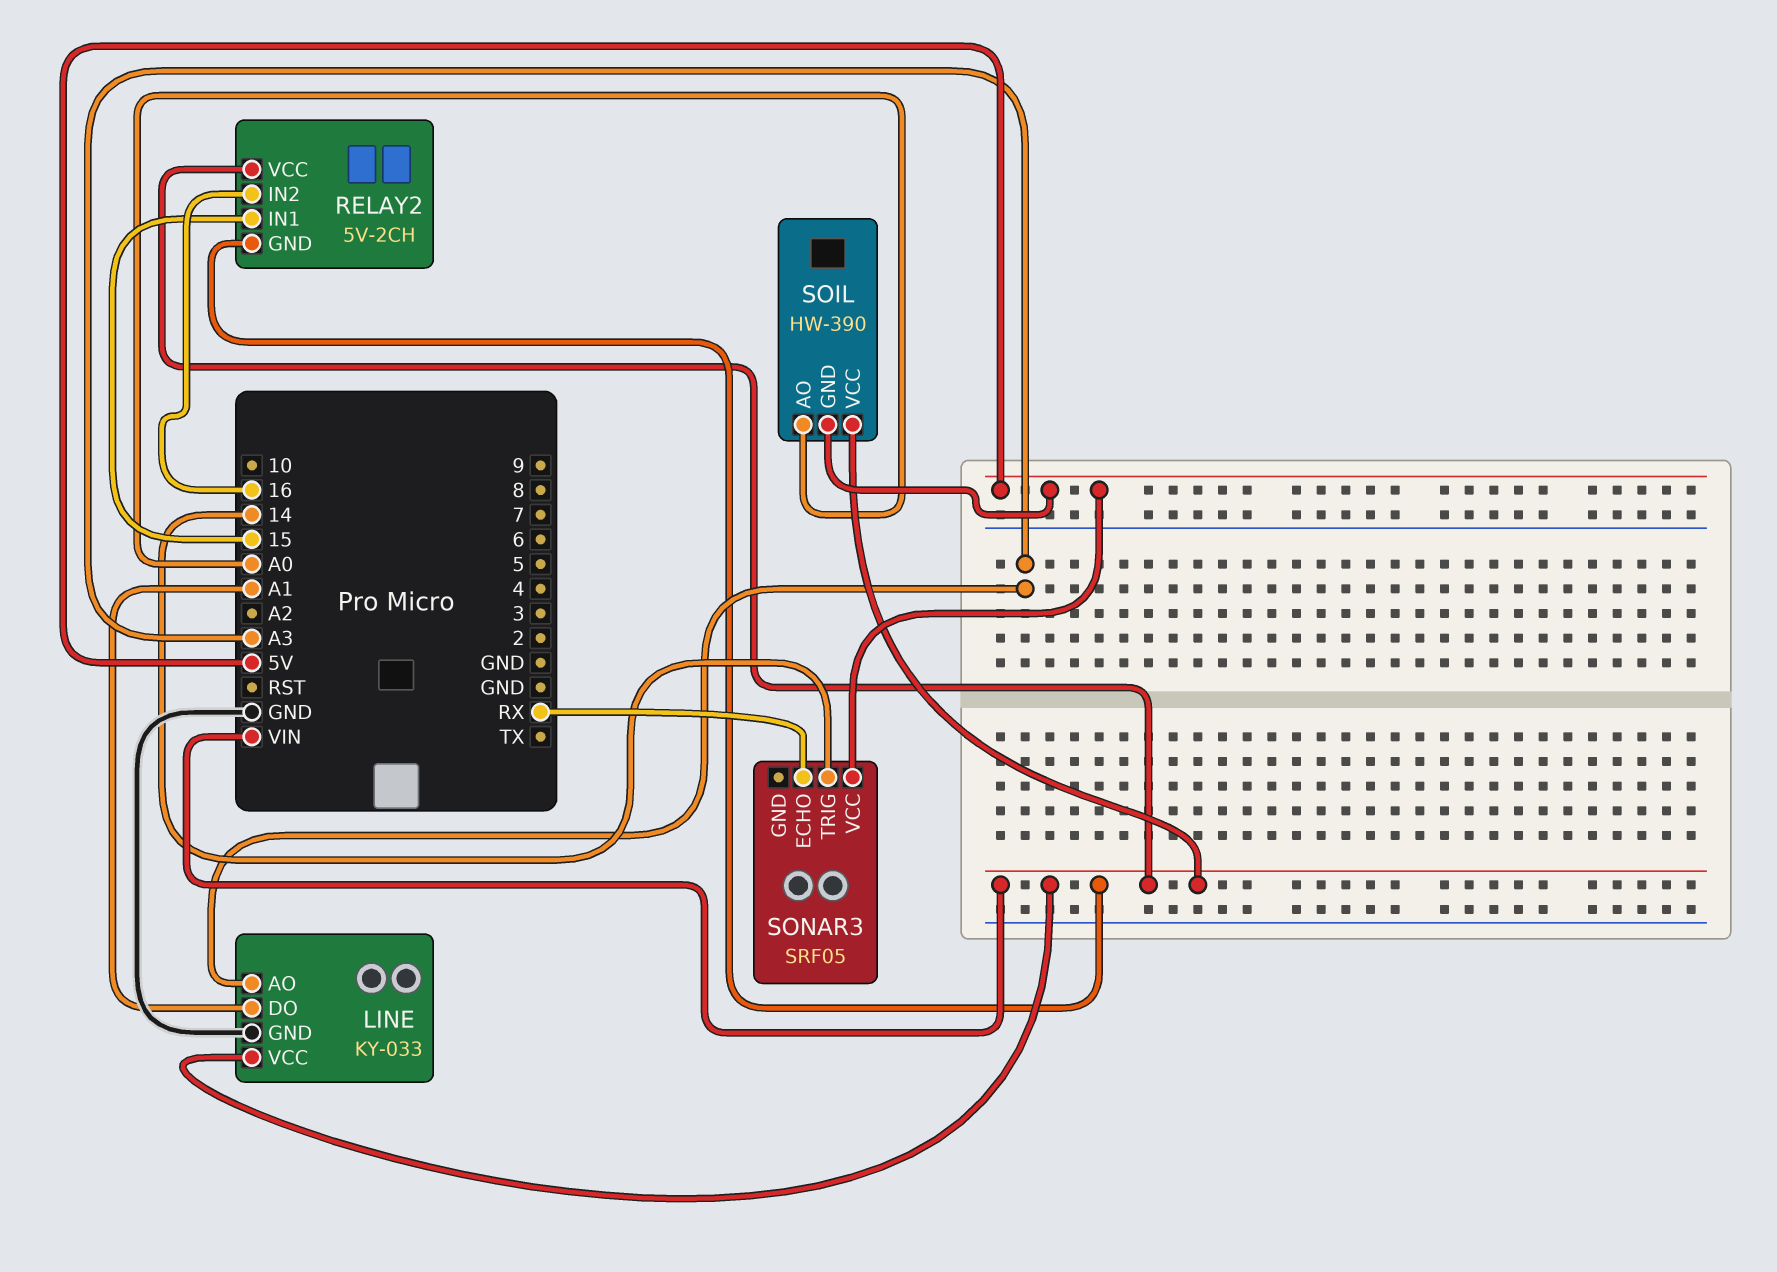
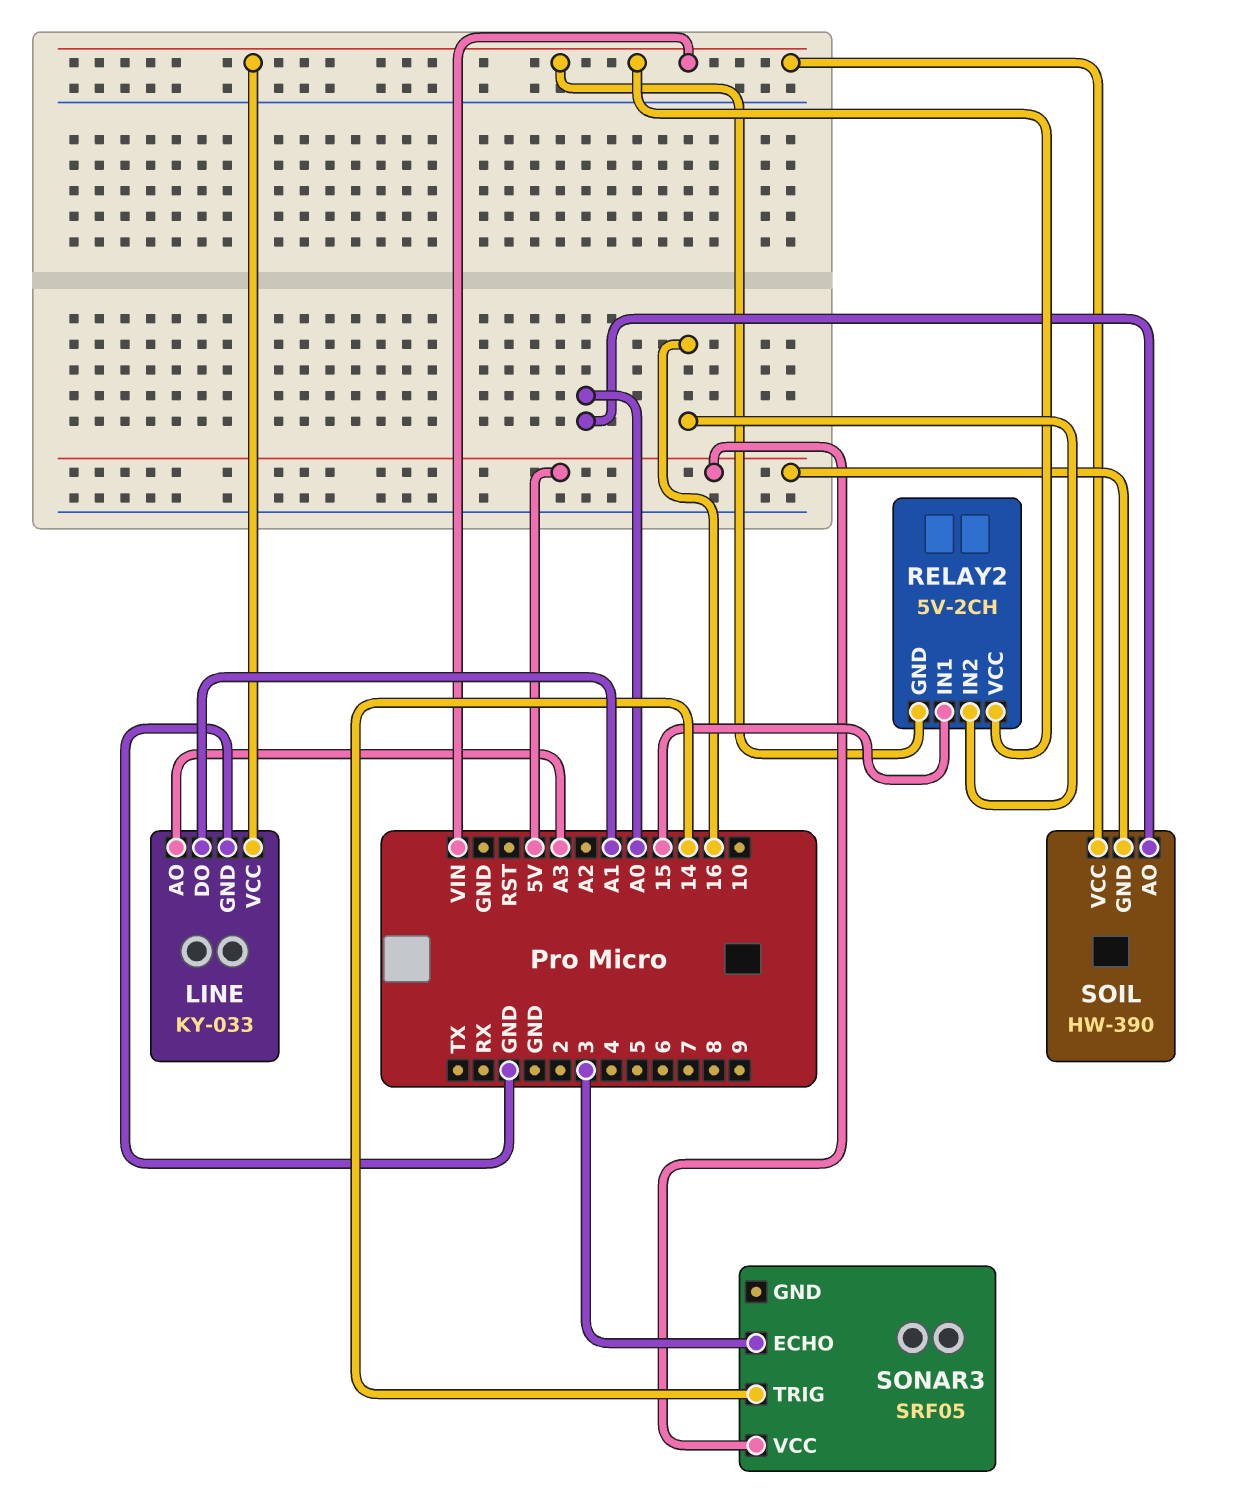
SONAR3 pin ECHO: RX -> 3

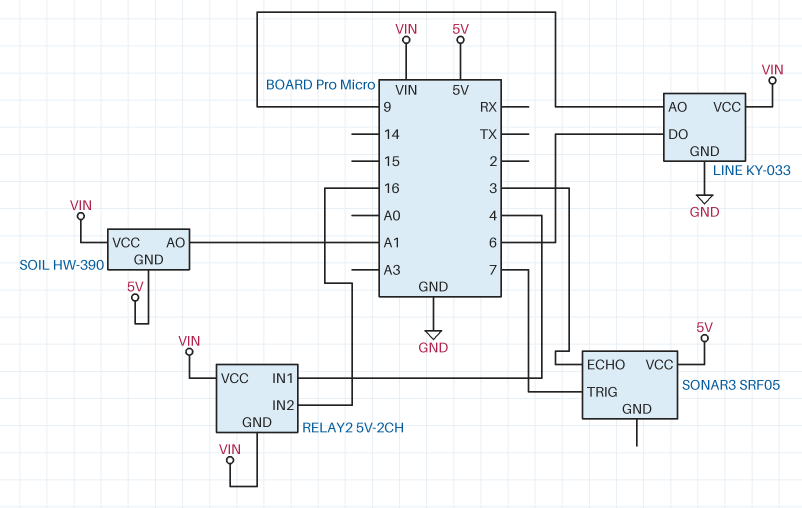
LINE pin AO: A3 -> 9
LINE pin DO: A1 -> 6
RELAY2 pin IN1: 15 -> 4
SOIL pin AO: A0 -> A1
SONAR3 pin TRIG: 14 -> 7

